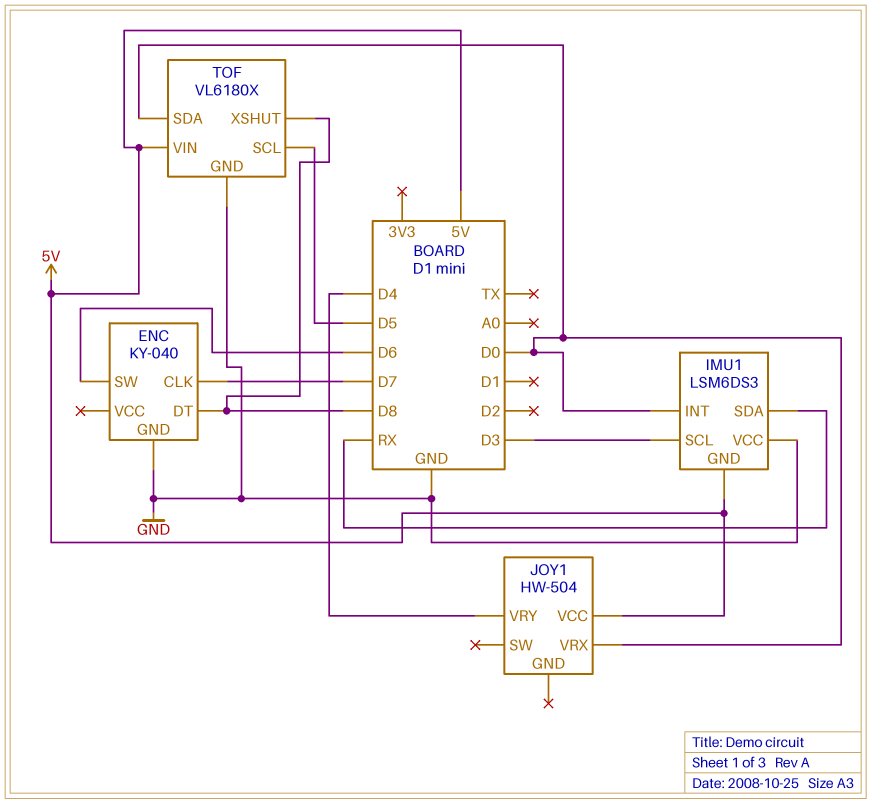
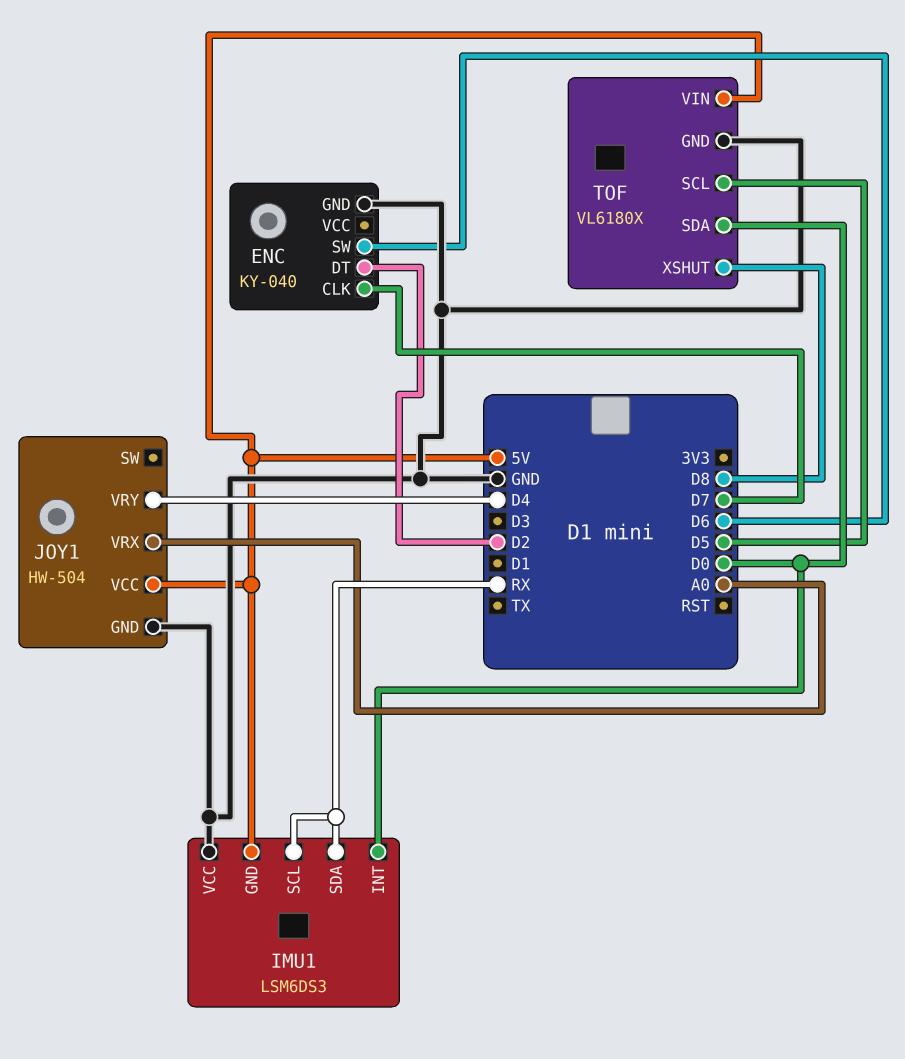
ENC pin DT: D8 -> D2
IMU1 pin SCL: D3 -> RX
JOY1 pin GND: none -> GND
JOY1 pin VRX: D0 -> A0

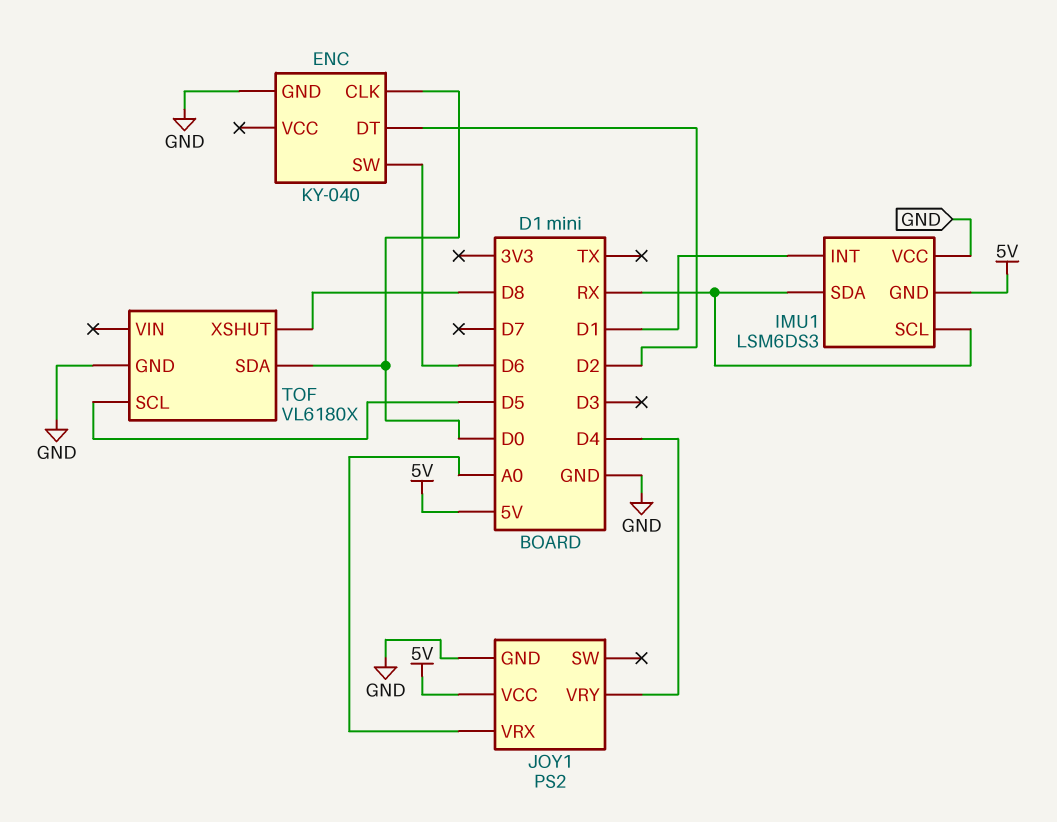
ENC pin CLK: D7 -> D0
IMU1 pin INT: D0 -> D1
JOY1: HW-504 -> PS2
TOF pin VIN: 5V -> none

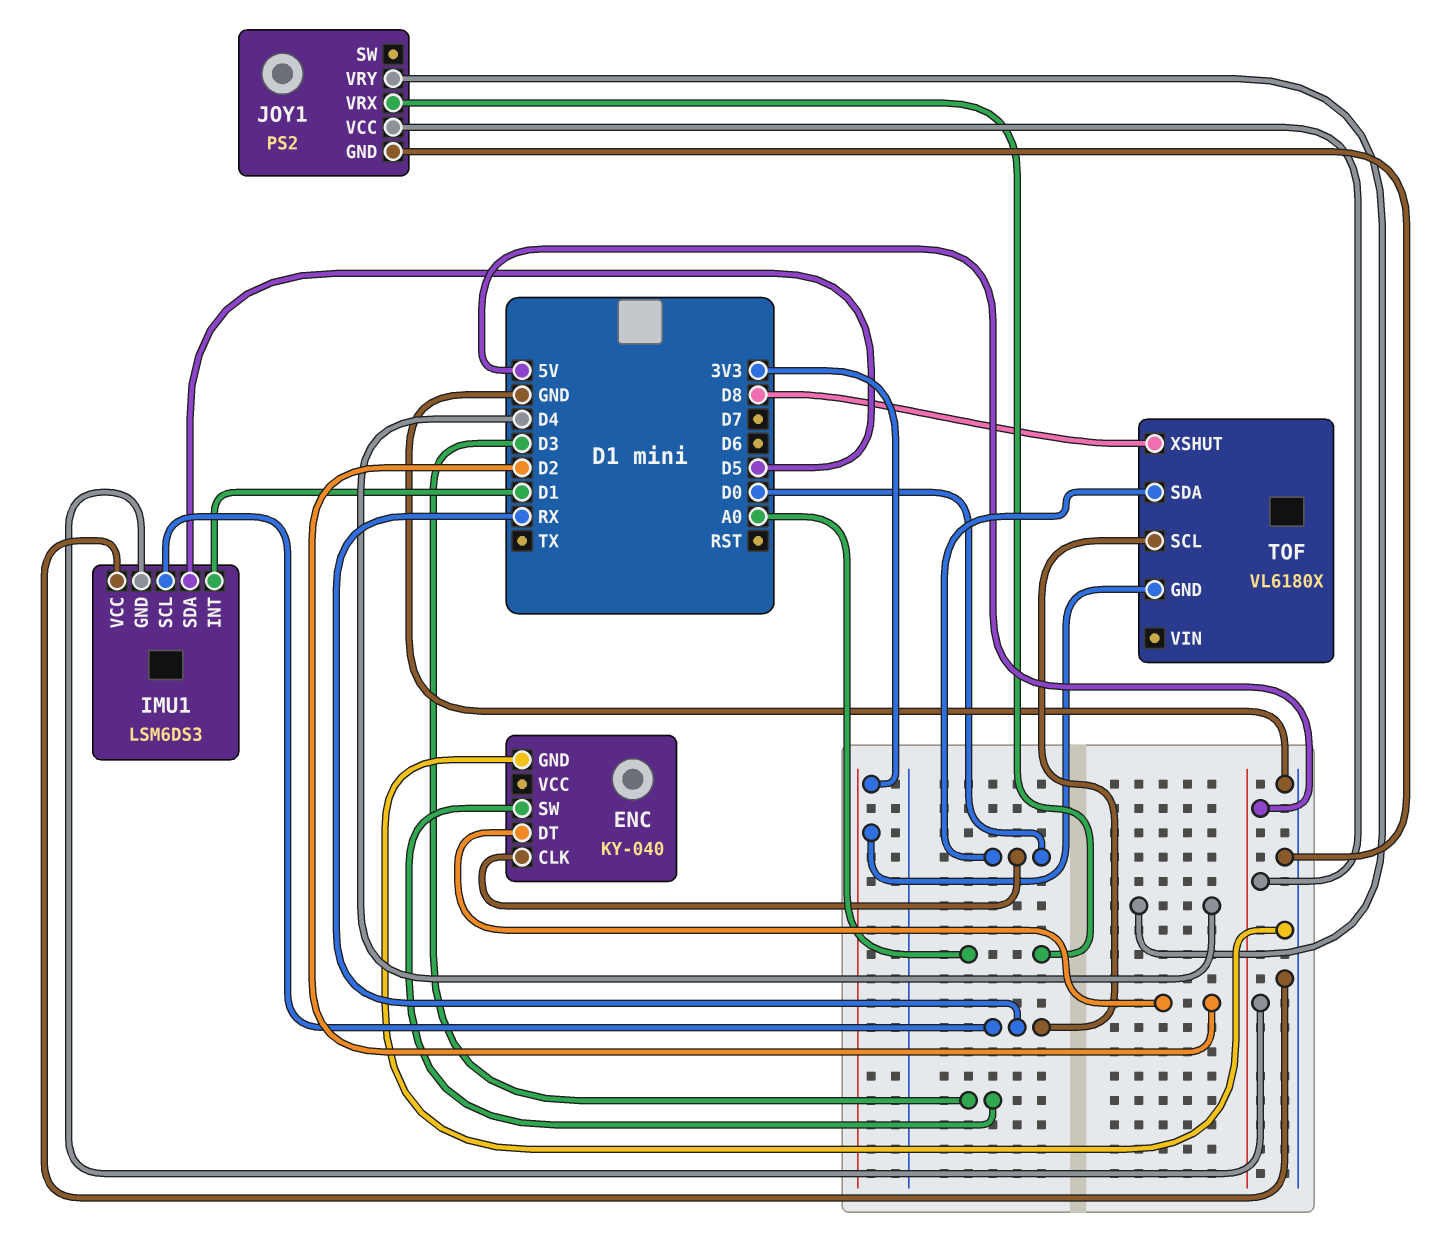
ENC pin SW: D6 -> D3
IMU1 pin SDA: RX -> D5
TOF pin GND: GND -> 3V3
TOF pin SCL: D5 -> RX

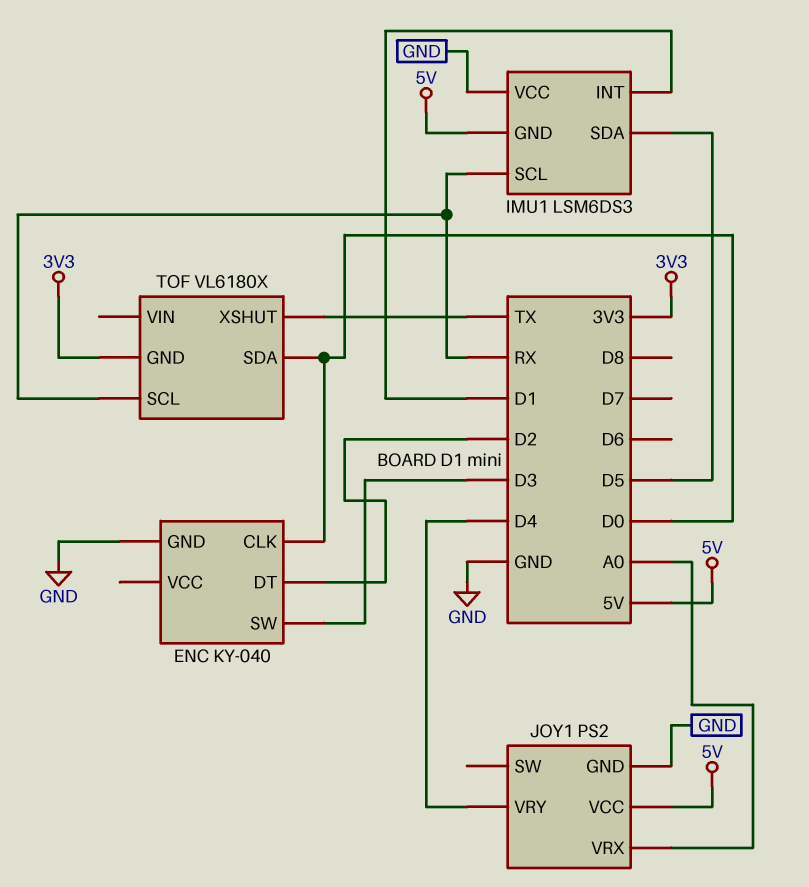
TOF pin XSHUT: D8 -> TX

